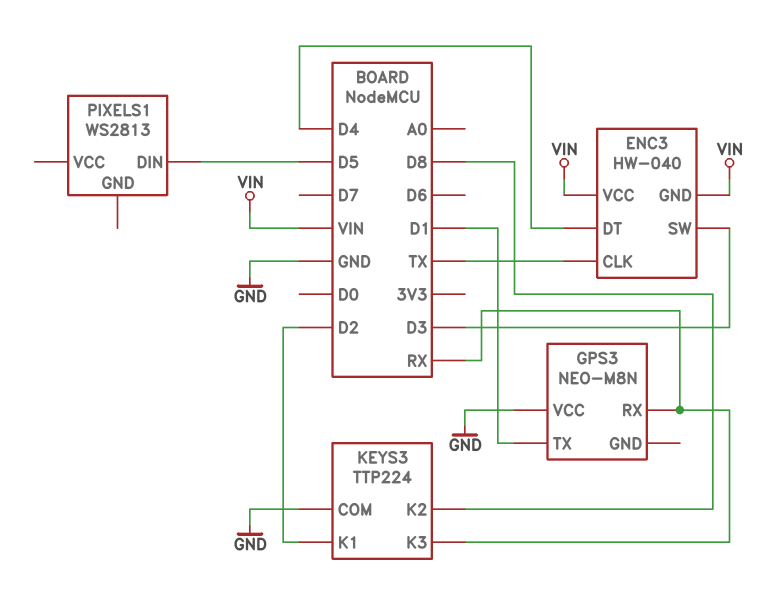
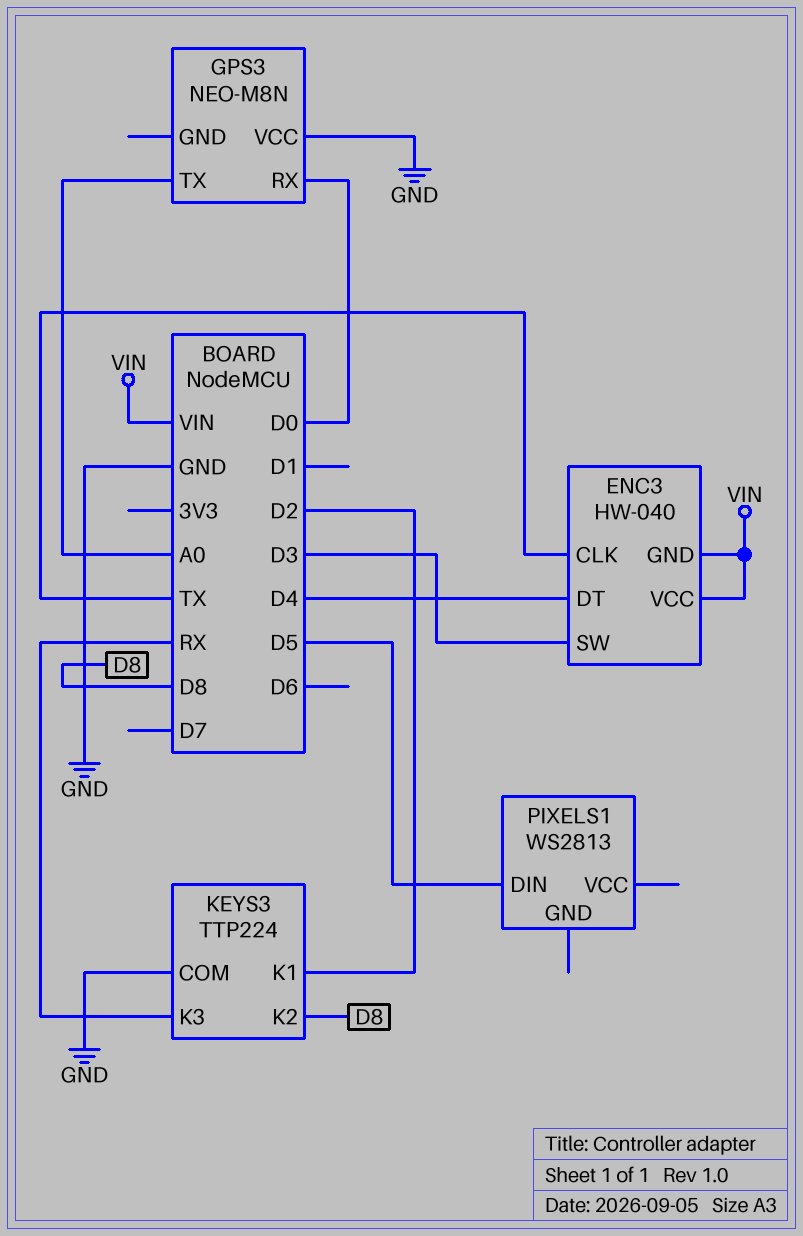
GPS3 pin RX: RX -> D0
GPS3 pin TX: D1 -> A0

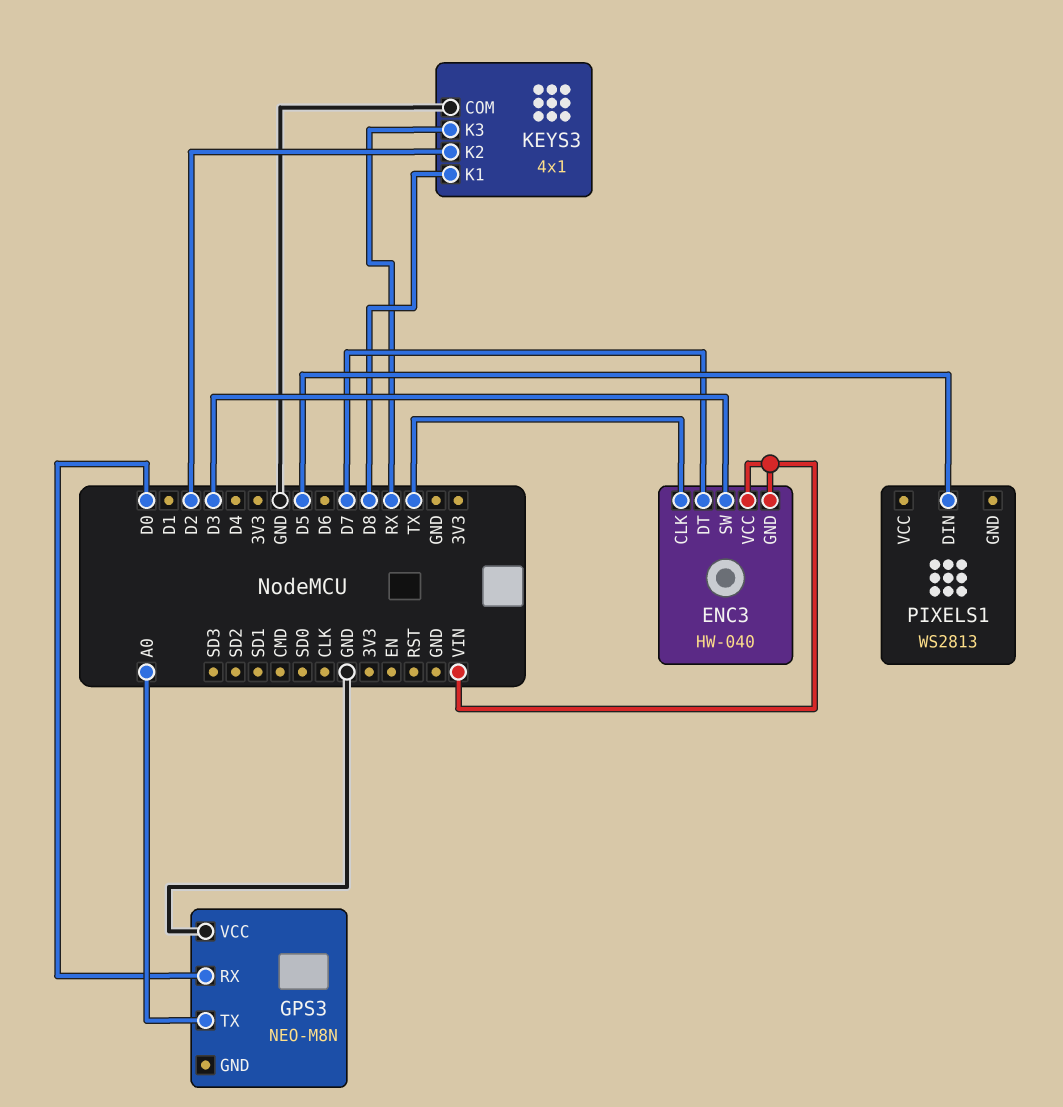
ENC3 pin DT: D4 -> D7
KEYS3: TTP224 -> 4x1
KEYS3 pin K1: D2 -> D8
KEYS3 pin K2: D8 -> D2

